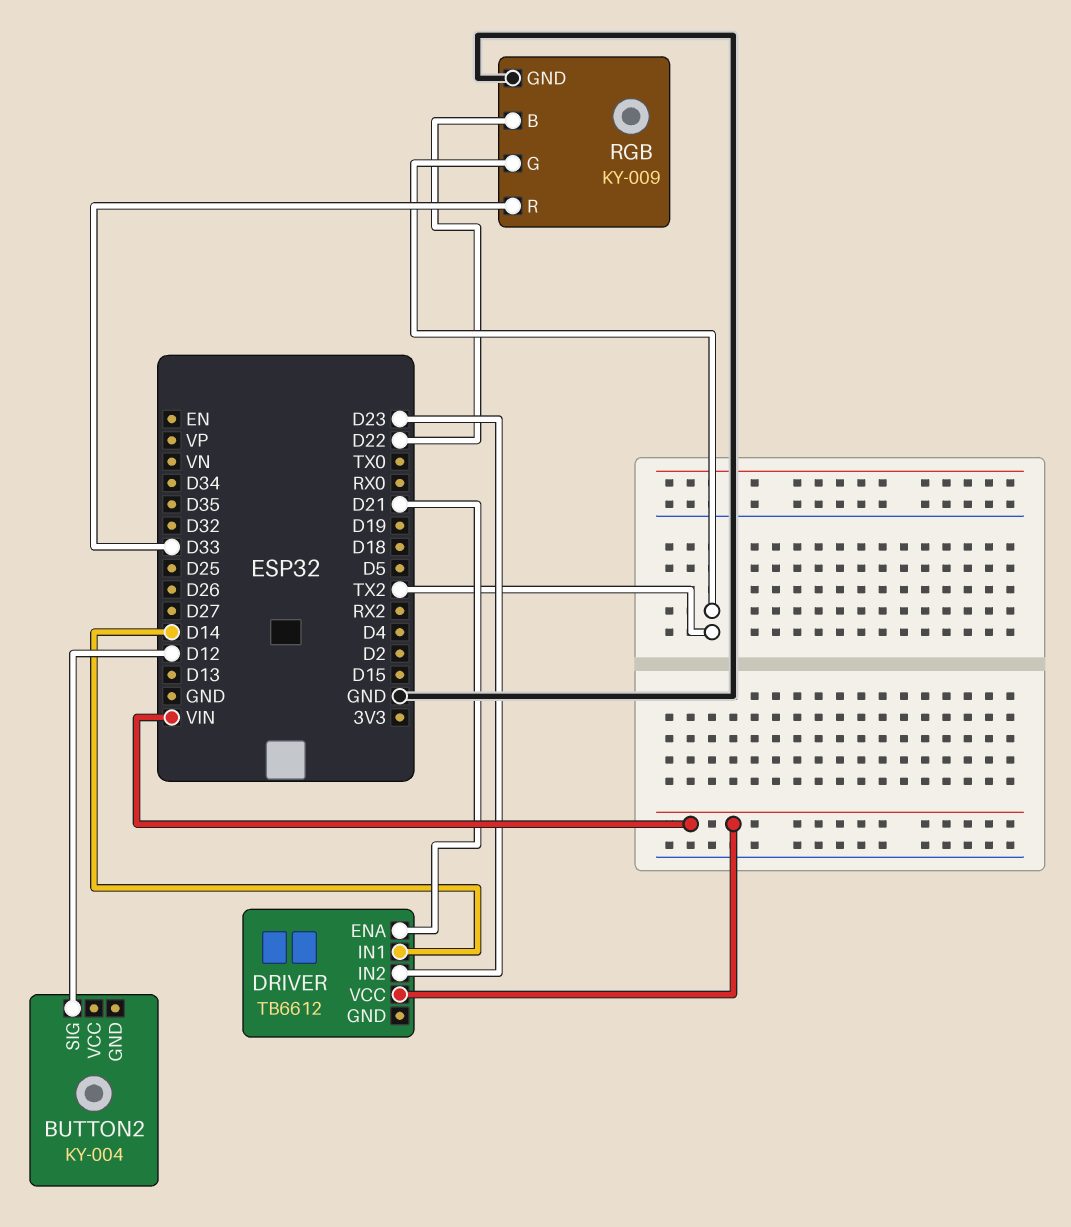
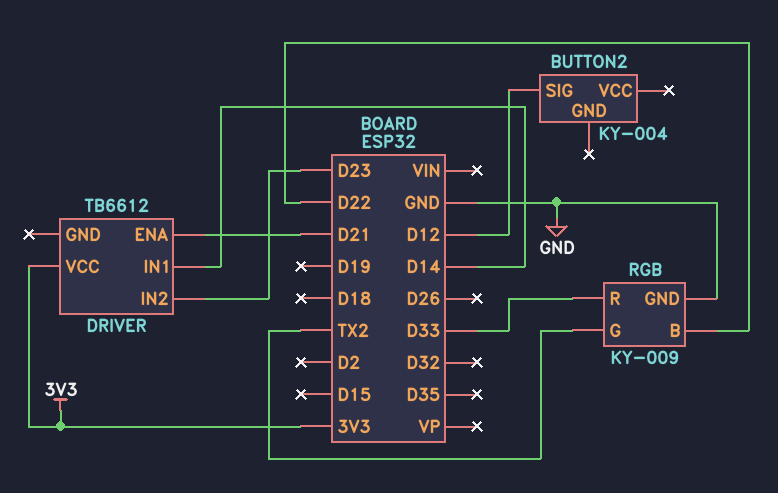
DRIVER pin VCC: VIN -> 3V3

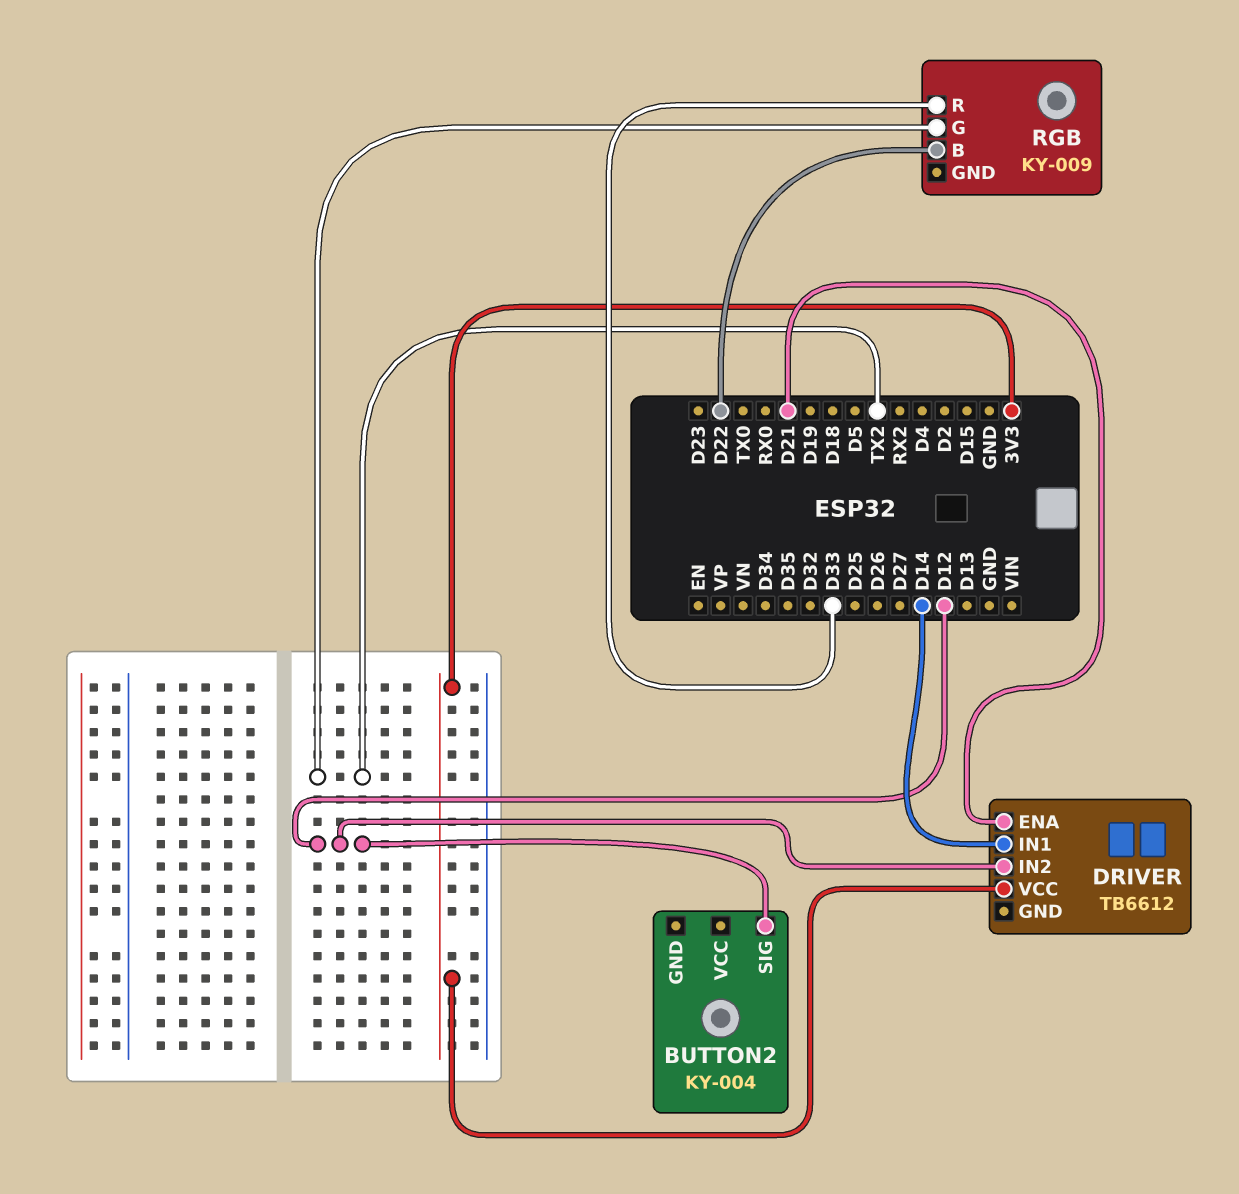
DRIVER pin IN2: D23 -> D12
RGB pin GND: GND -> none

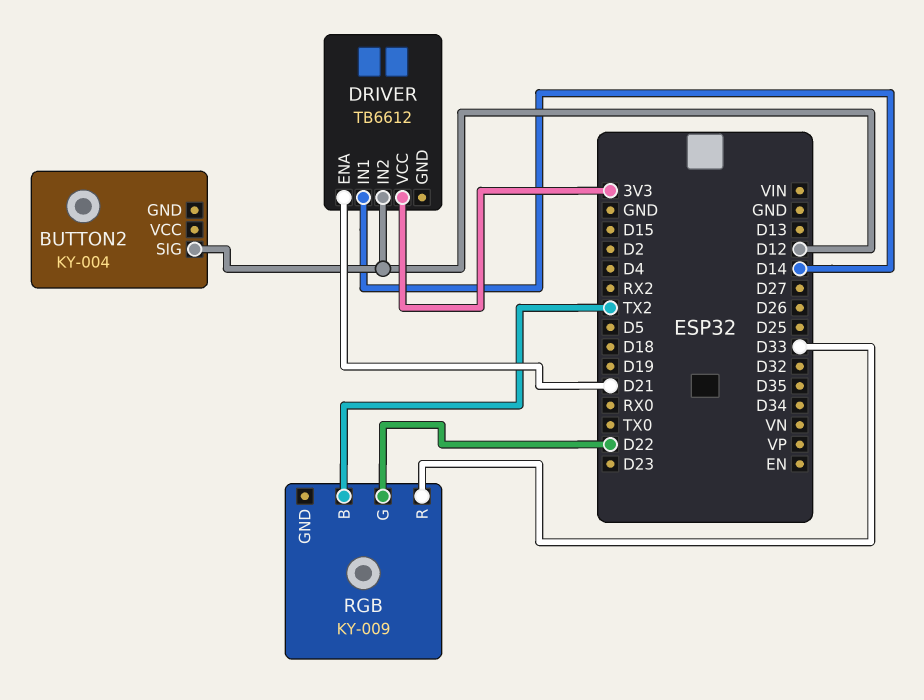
RGB pin B: D22 -> TX2
RGB pin G: TX2 -> D22

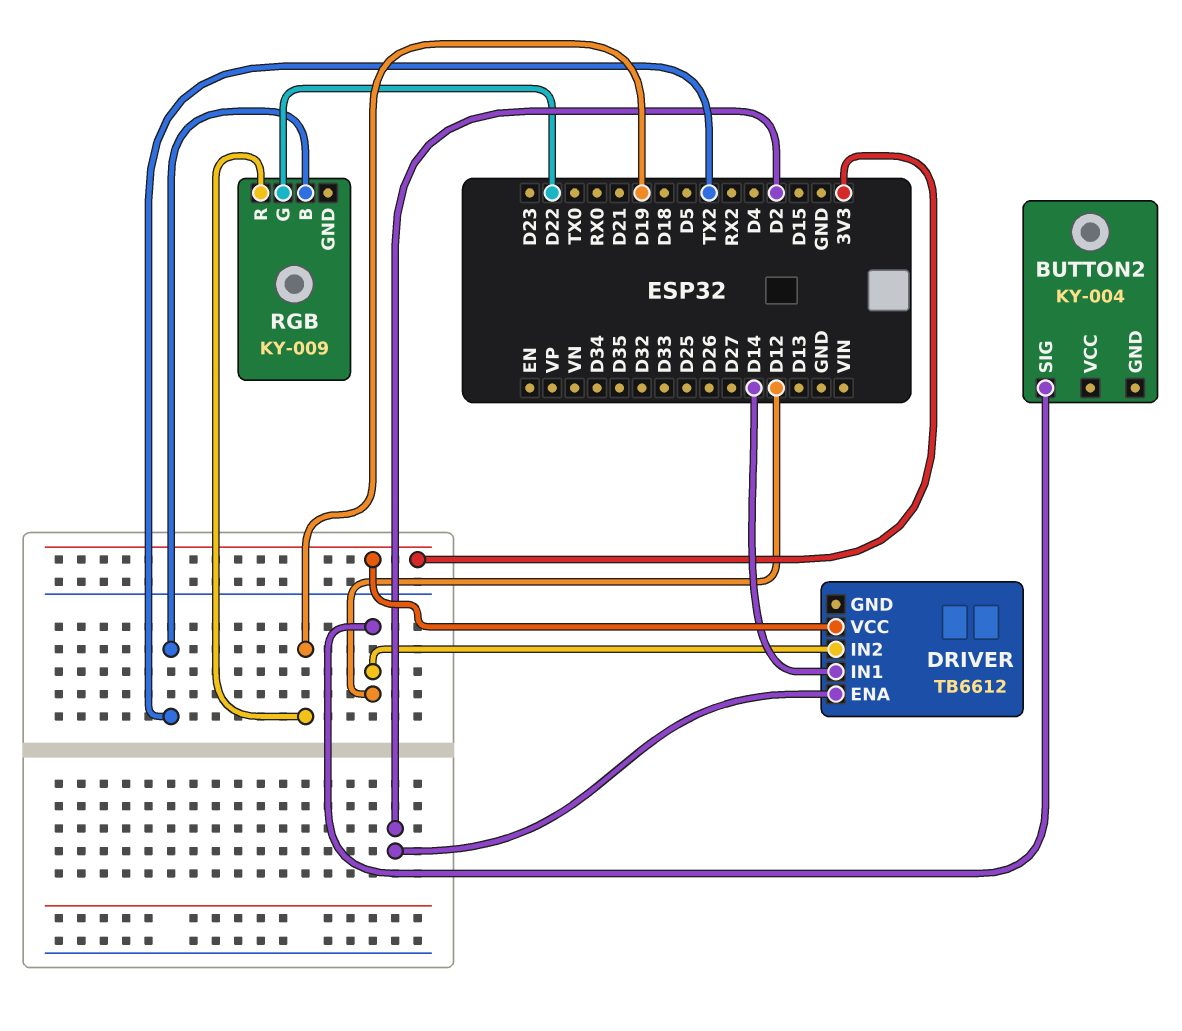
DRIVER pin ENA: D21 -> D2
RGB pin R: D33 -> D19

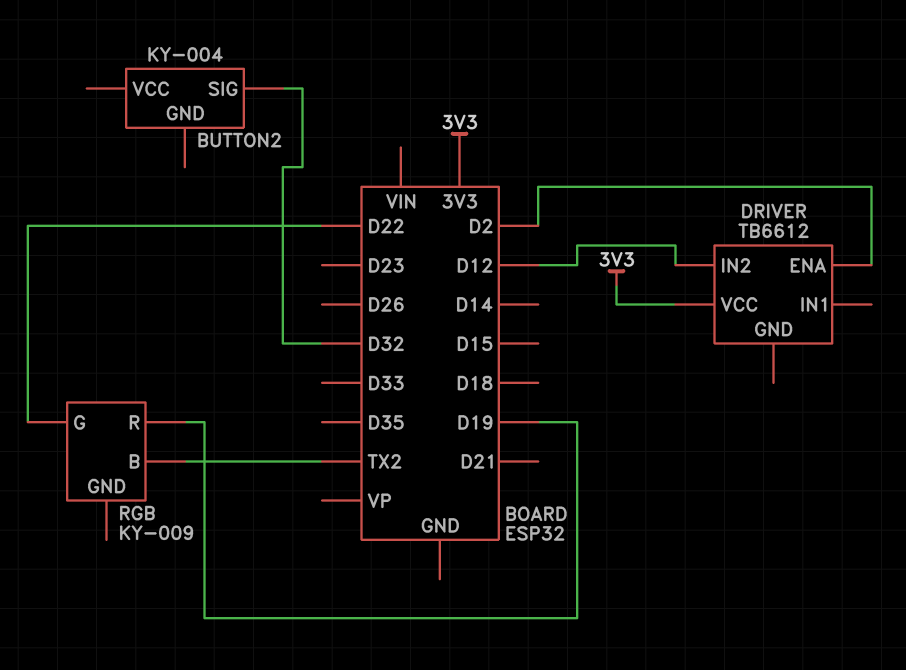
BUTTON2 pin SIG: D12 -> D32
DRIVER pin IN1: D14 -> none

